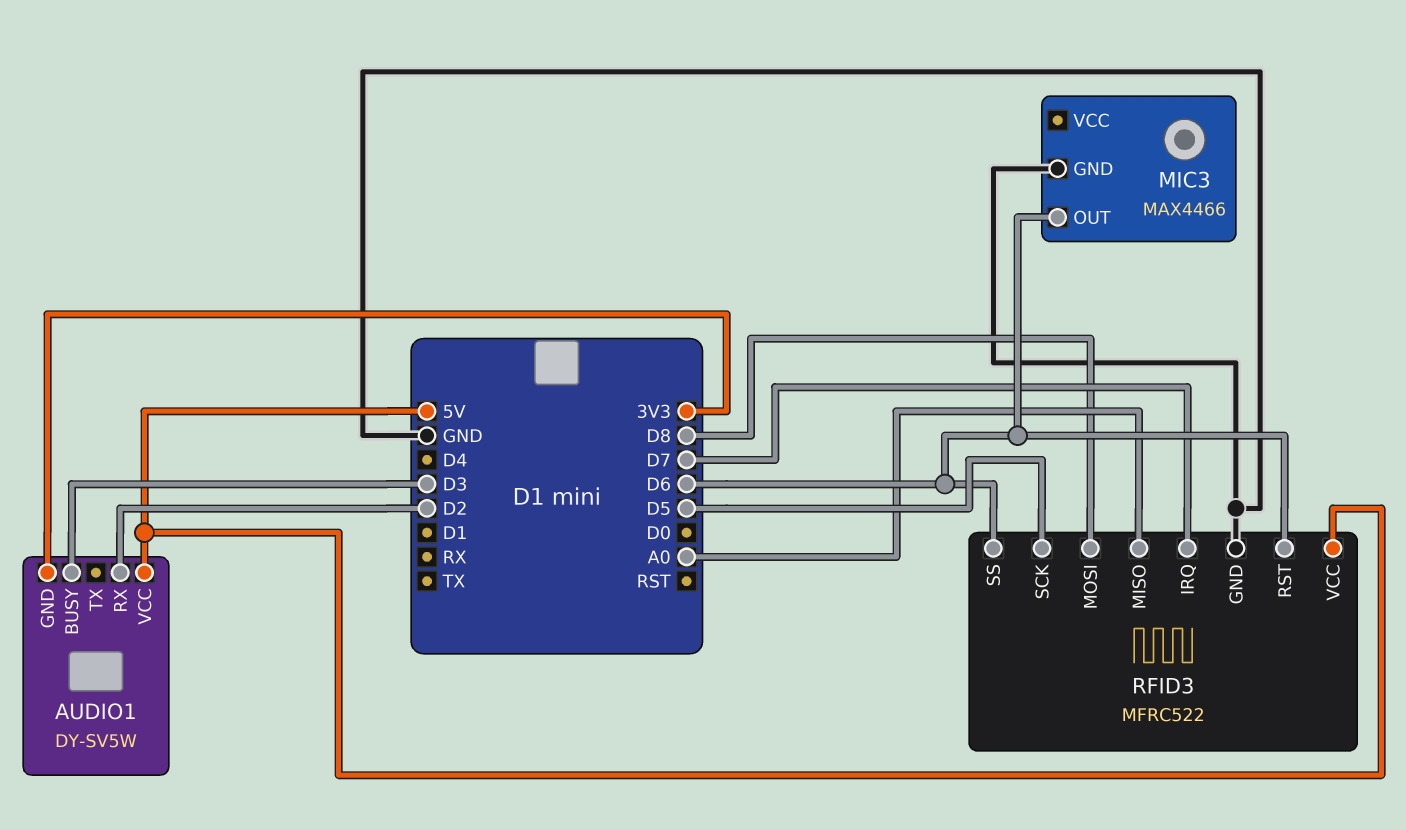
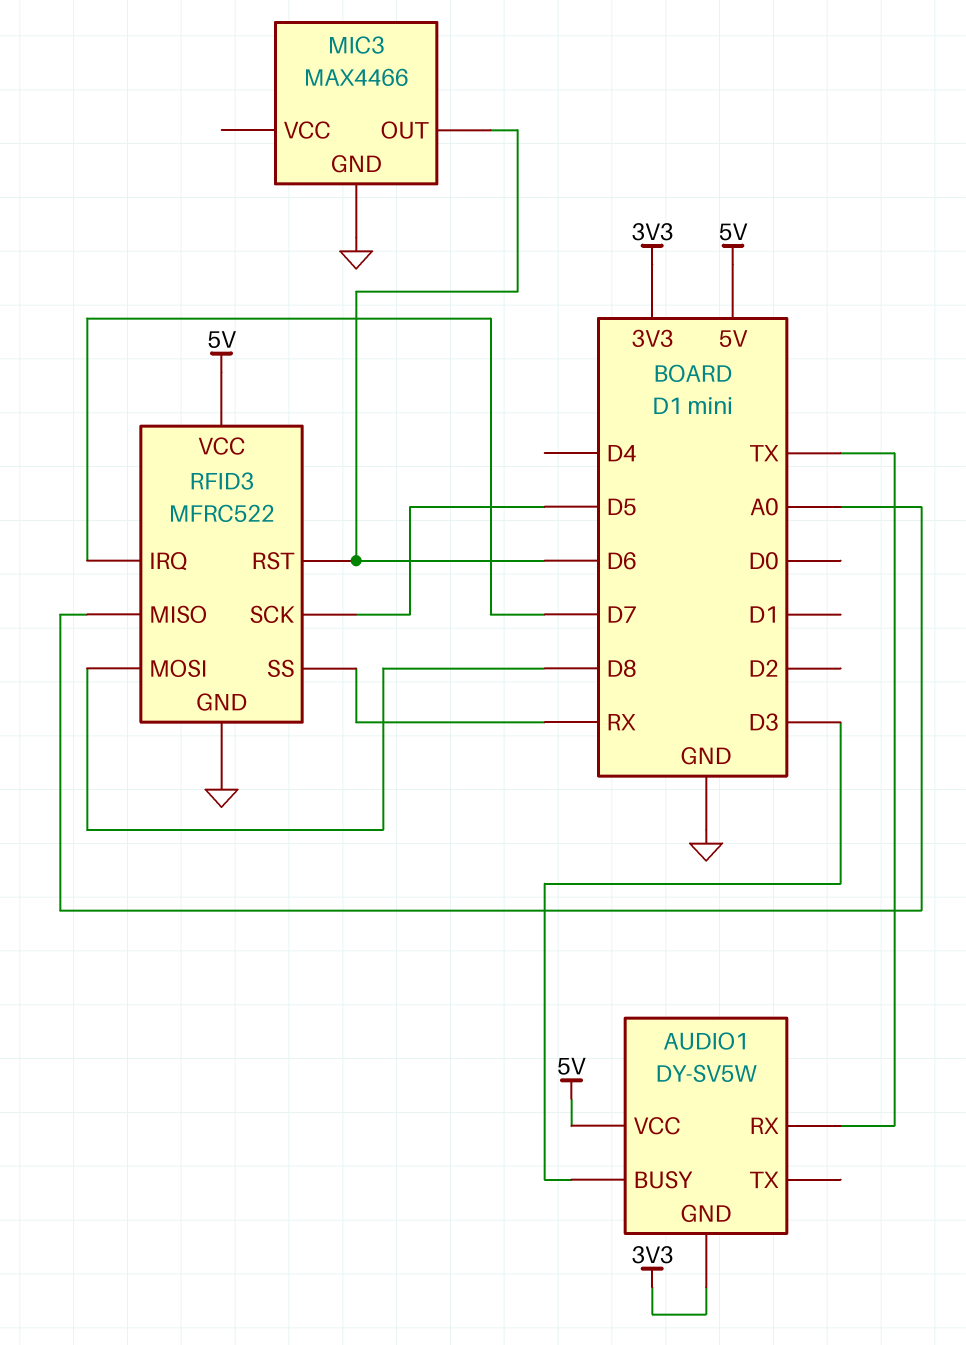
AUDIO1 pin RX: D2 -> TX
RFID3 pin SS: D6 -> RX

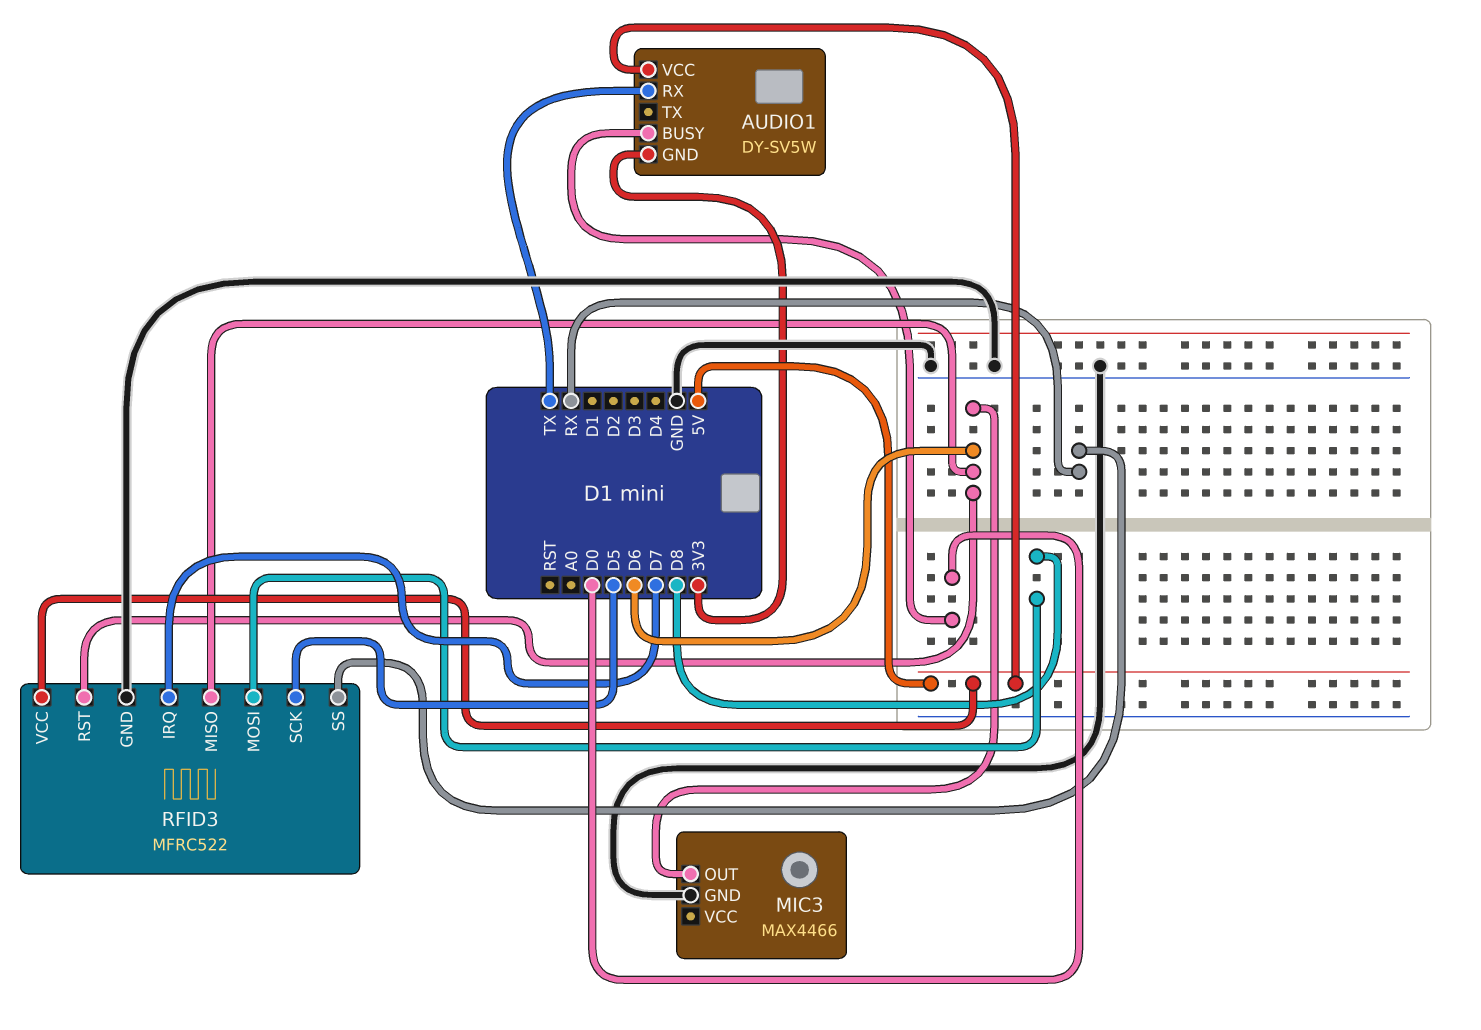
AUDIO1 pin BUSY: D3 -> D0
RFID3 pin MISO: A0 -> D6

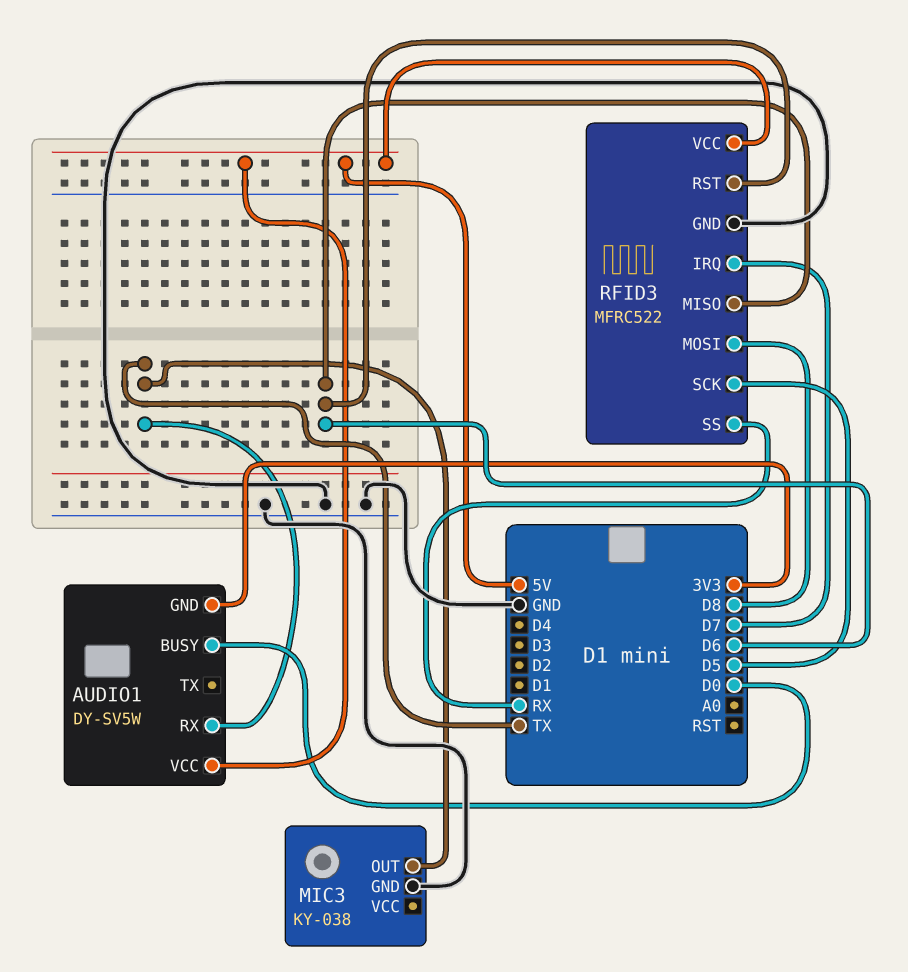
MIC3: MAX4466 -> KY-038
MIC3 pin OUT: D6 -> TX

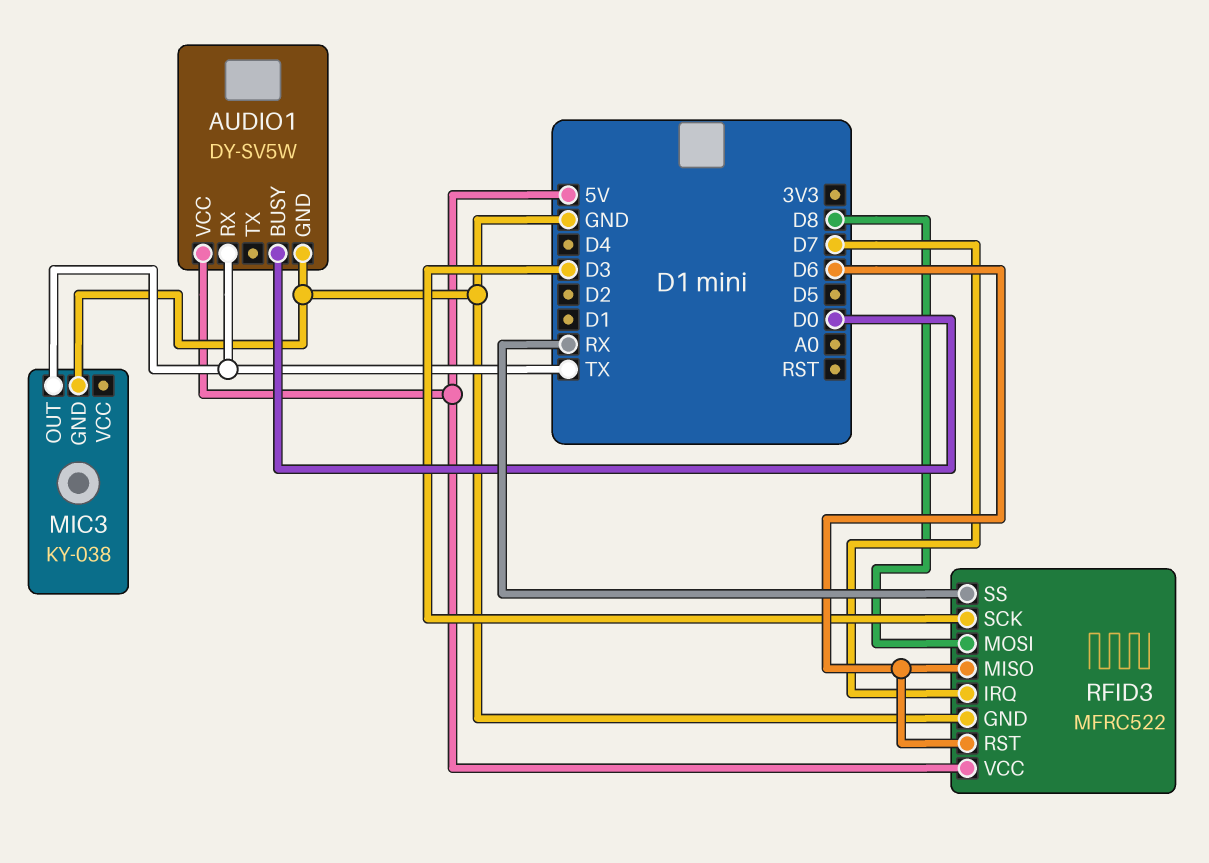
AUDIO1 pin GND: 3V3 -> GND
RFID3 pin SCK: D5 -> D3

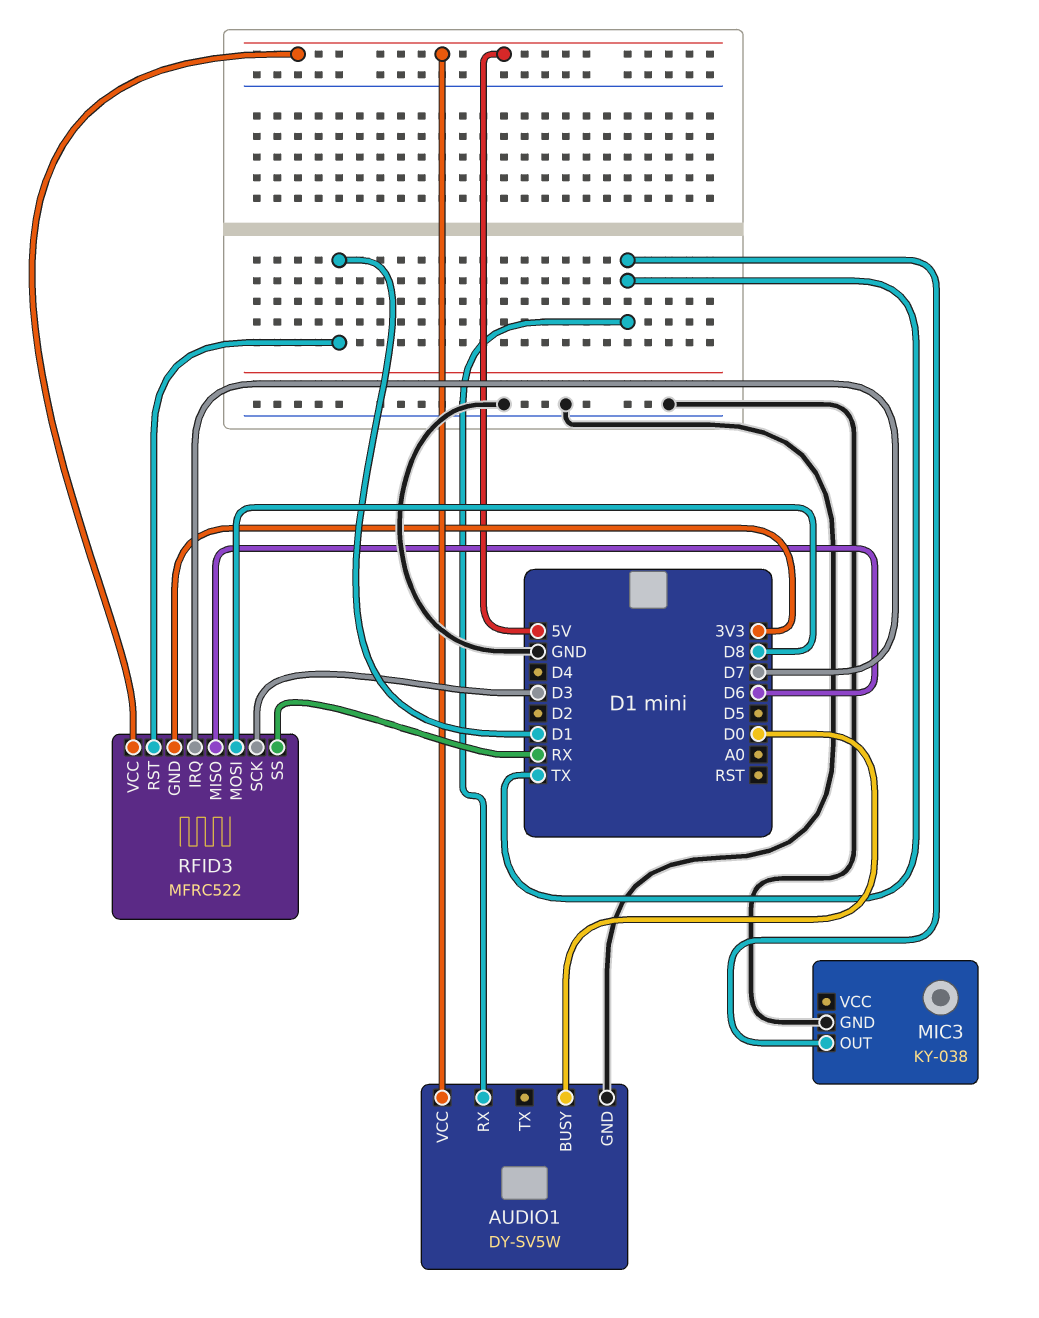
RFID3 pin GND: GND -> 3V3
RFID3 pin RST: D6 -> D1

